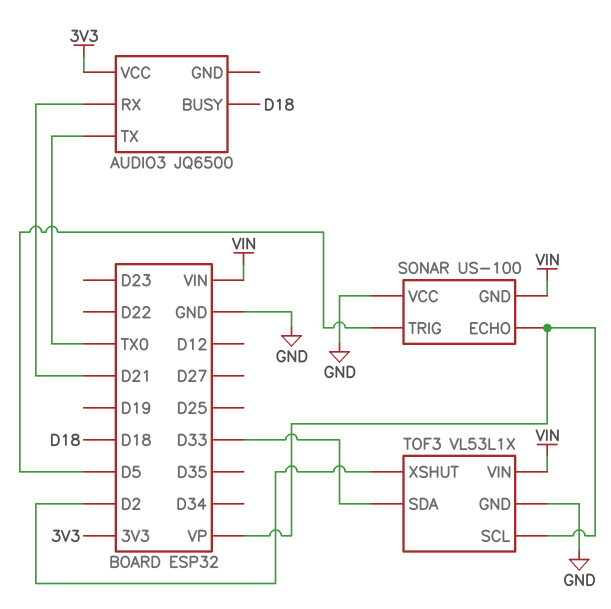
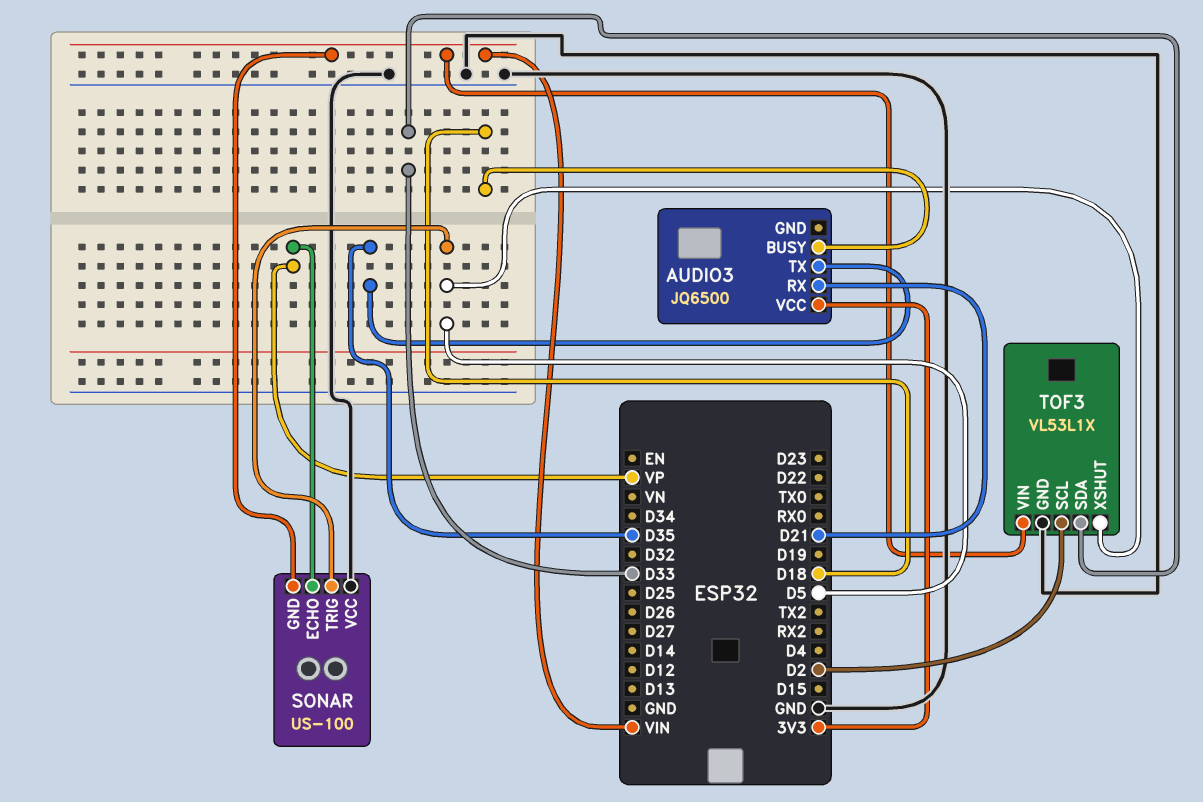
AUDIO3 pin TX: TX0 -> D35
TOF3 pin SCL: VP -> D2
TOF3 pin XSHUT: D2 -> D5

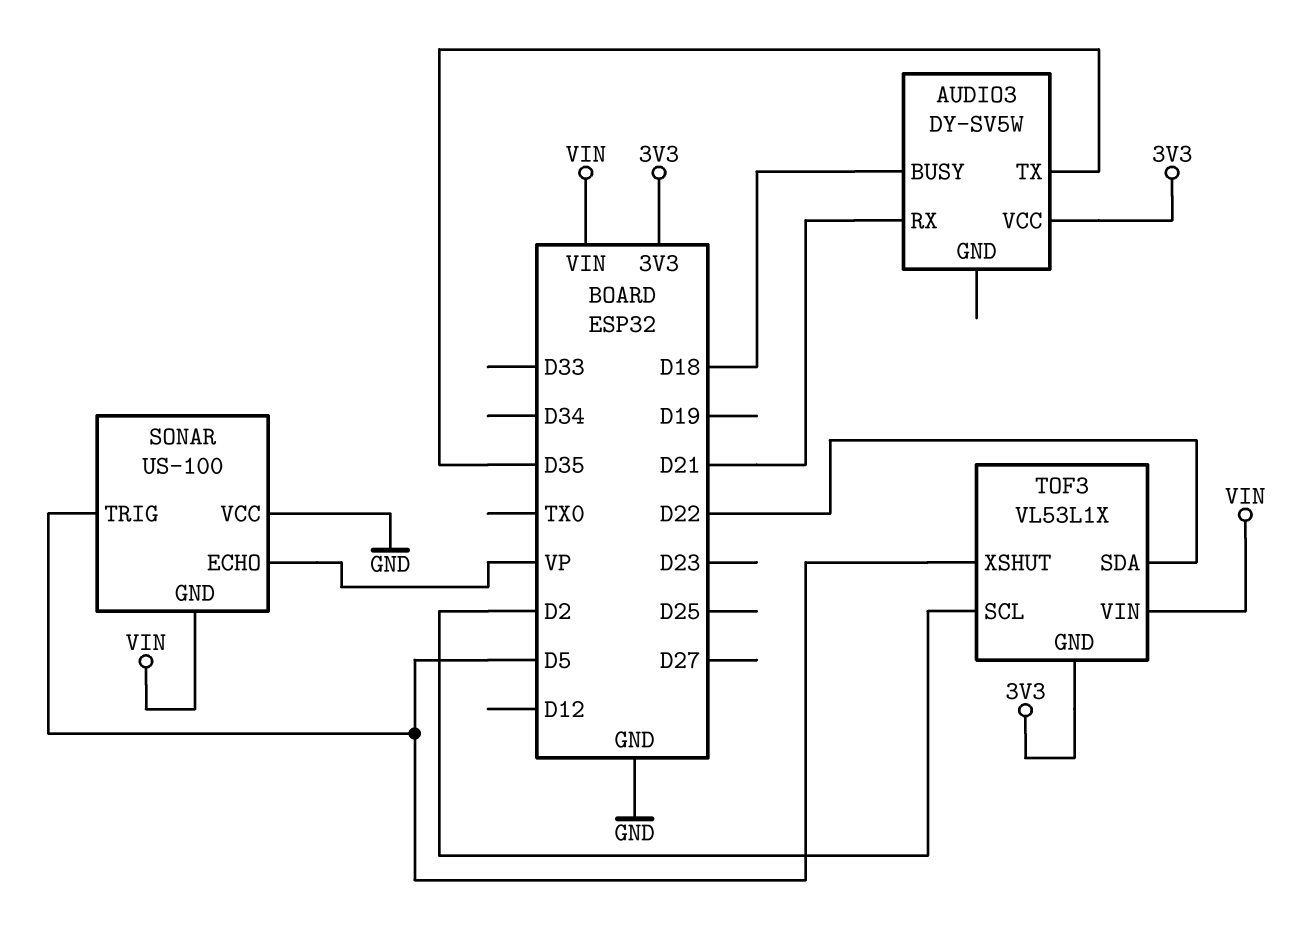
AUDIO3: JQ6500 -> DY-SV5W
TOF3 pin GND: GND -> 3V3
TOF3 pin SDA: D33 -> D22

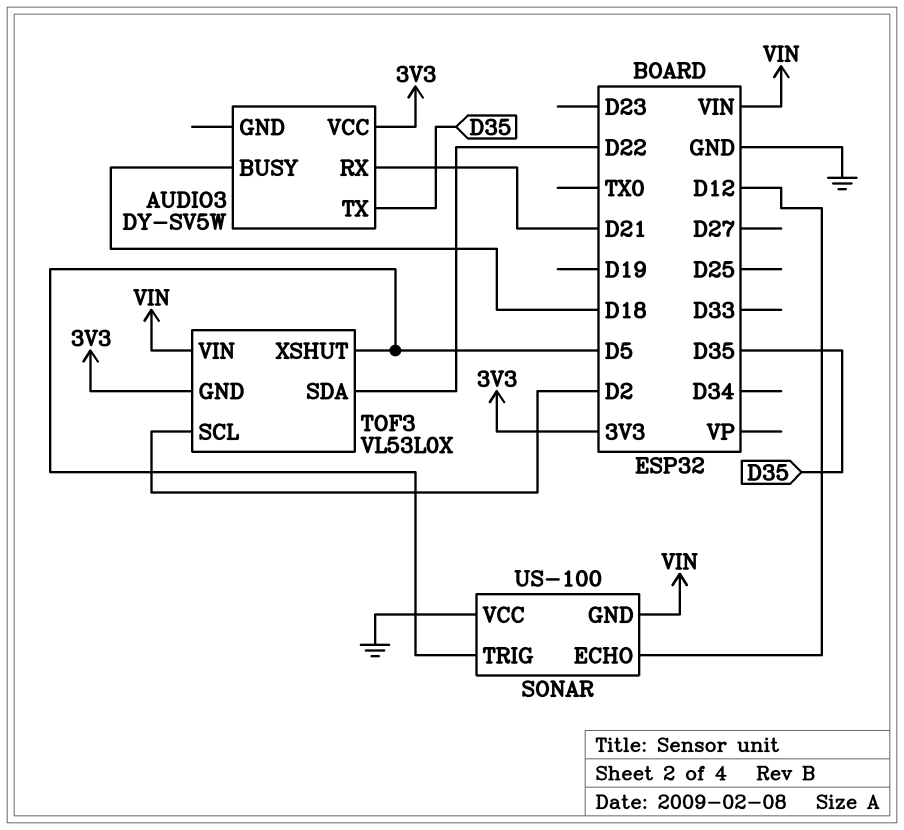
SONAR pin ECHO: VP -> D12
TOF3: VL53L1X -> VL53L0X

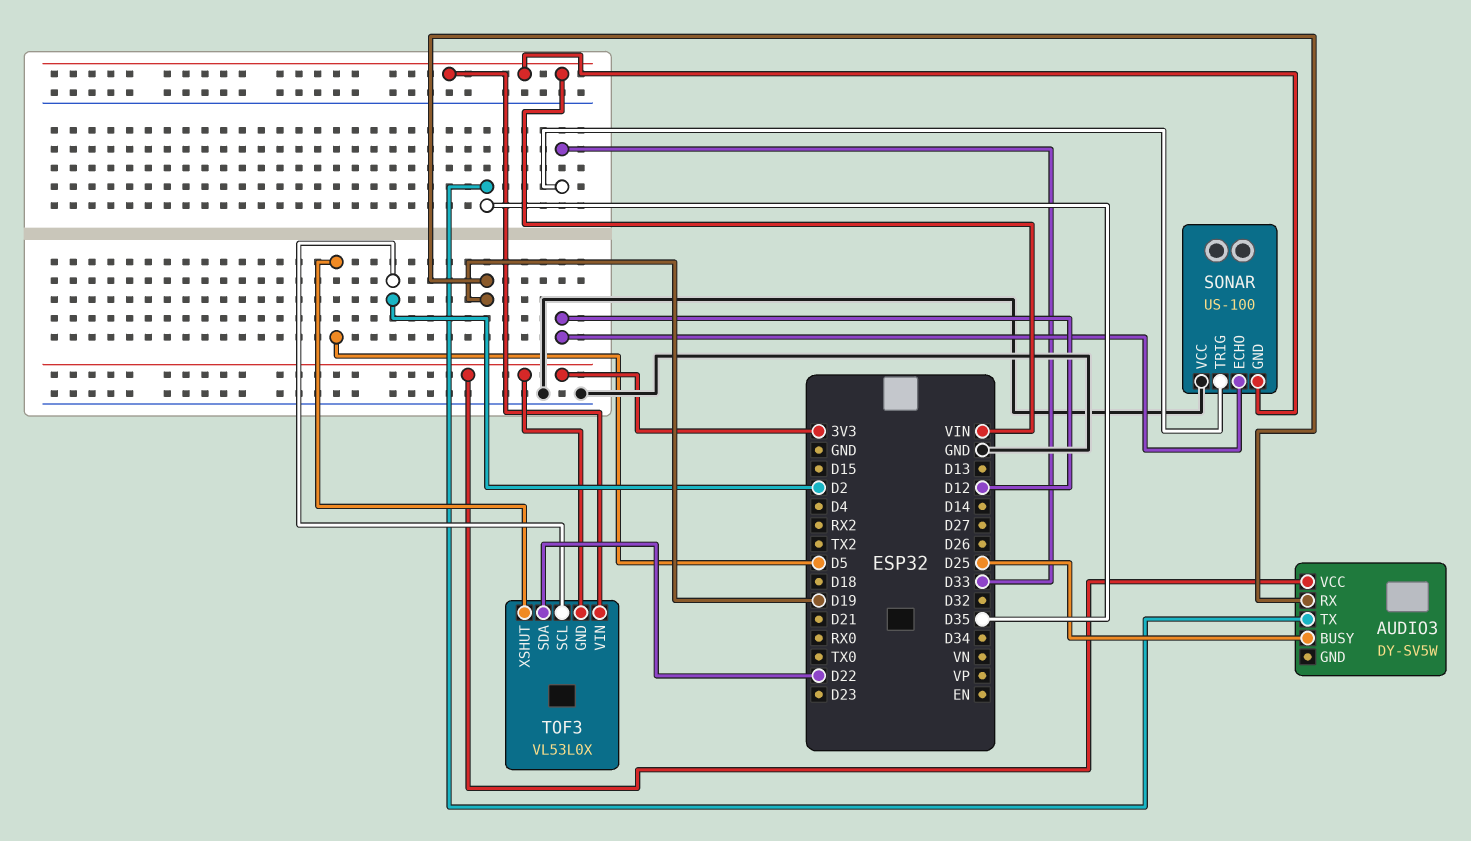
AUDIO3 pin BUSY: D18 -> D25
AUDIO3 pin RX: D21 -> D19
SONAR pin TRIG: D5 -> D33

